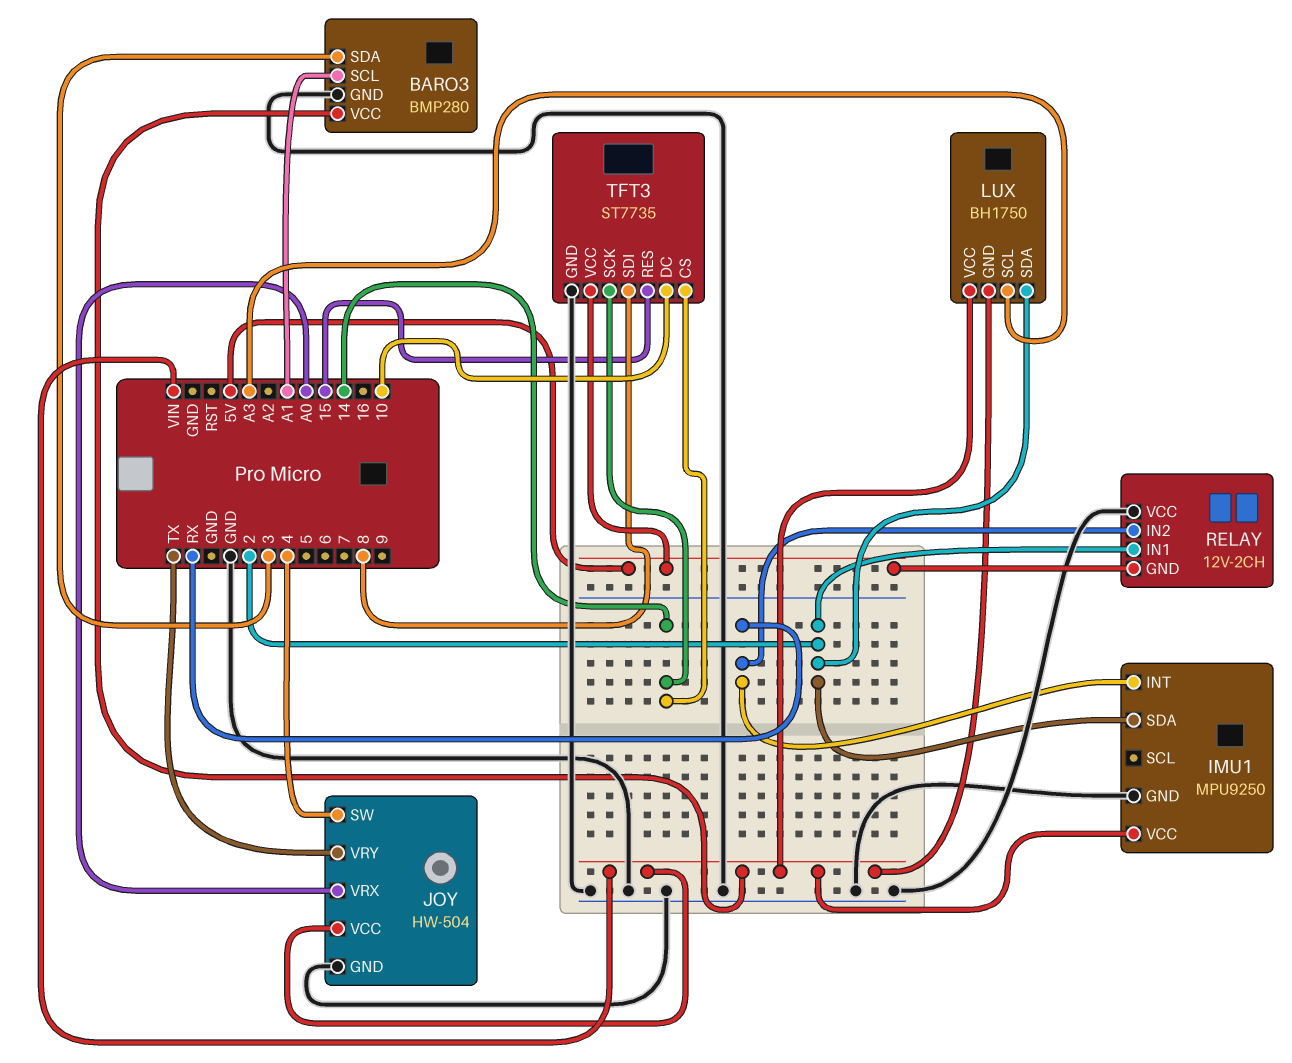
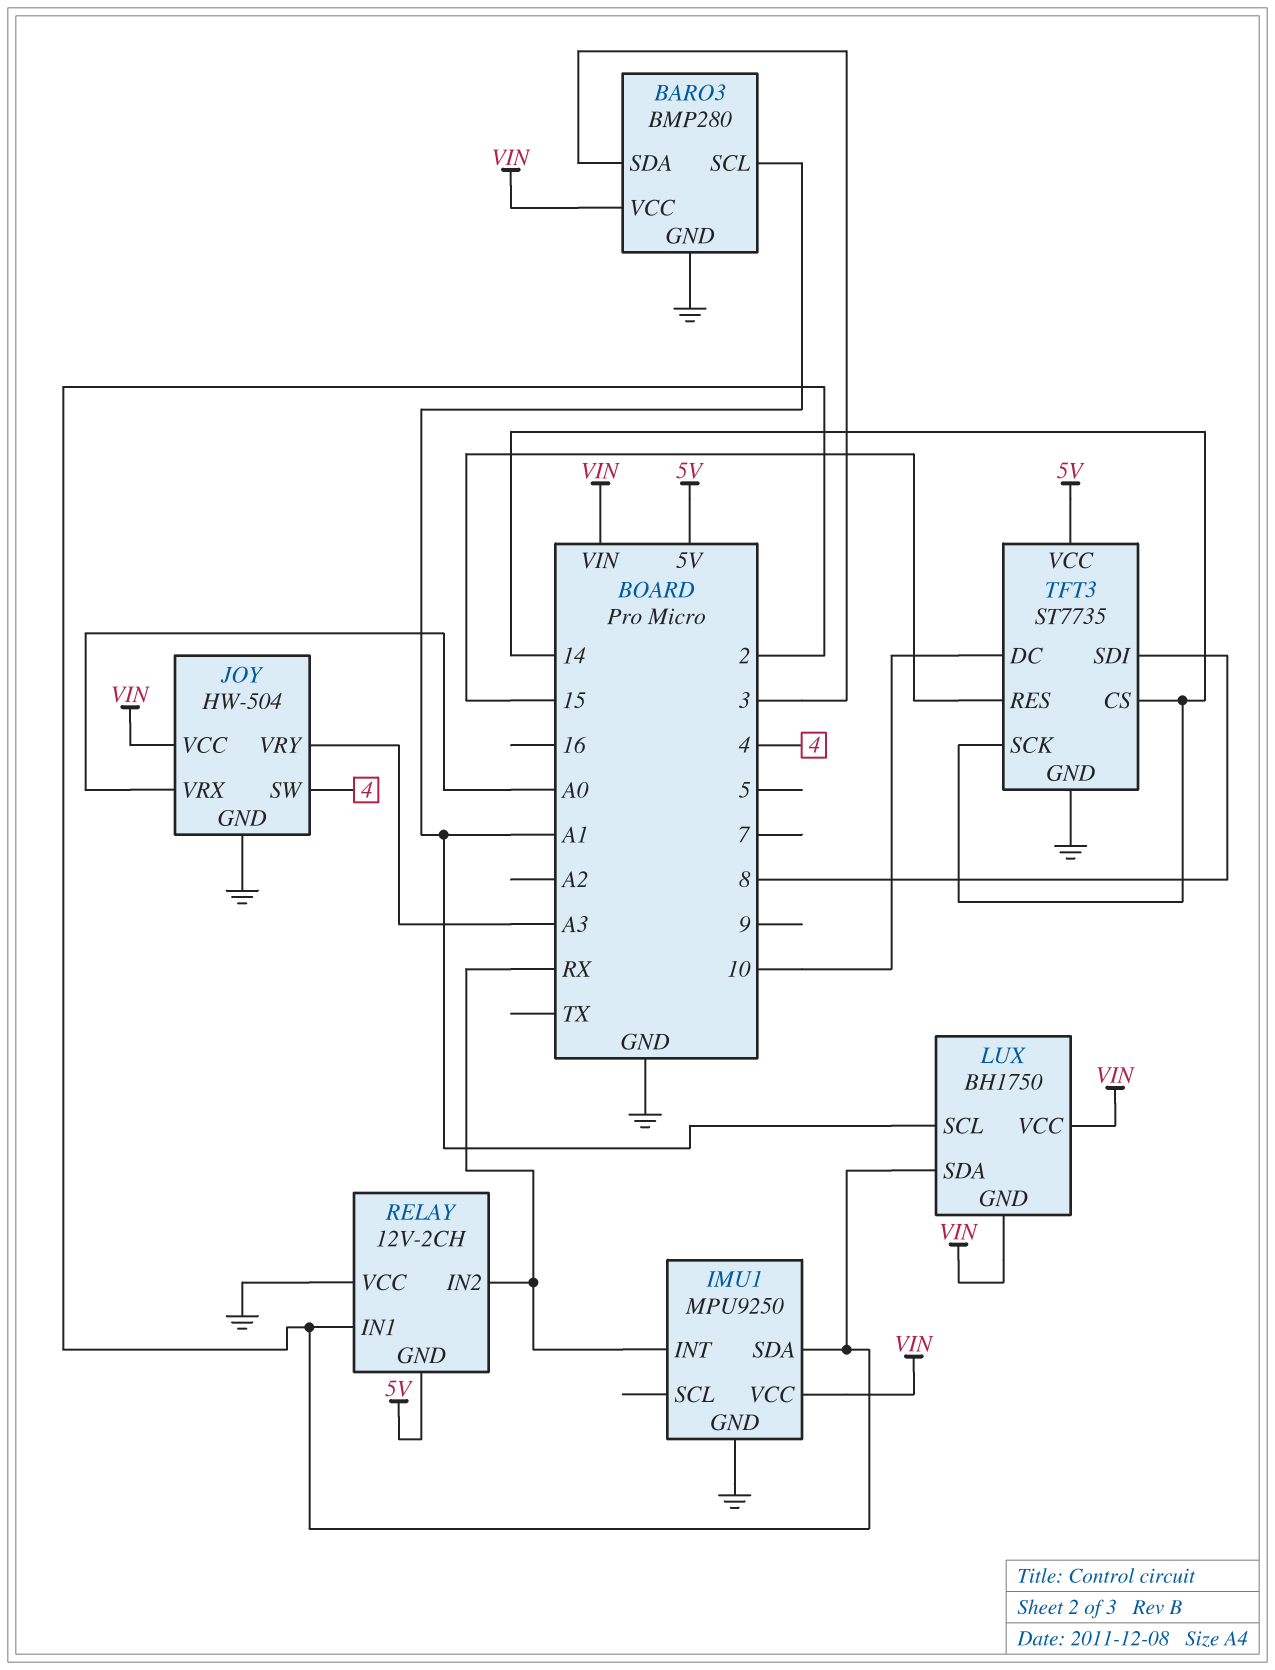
JOY pin VRY: TX -> A3
LUX pin SCL: A3 -> A1

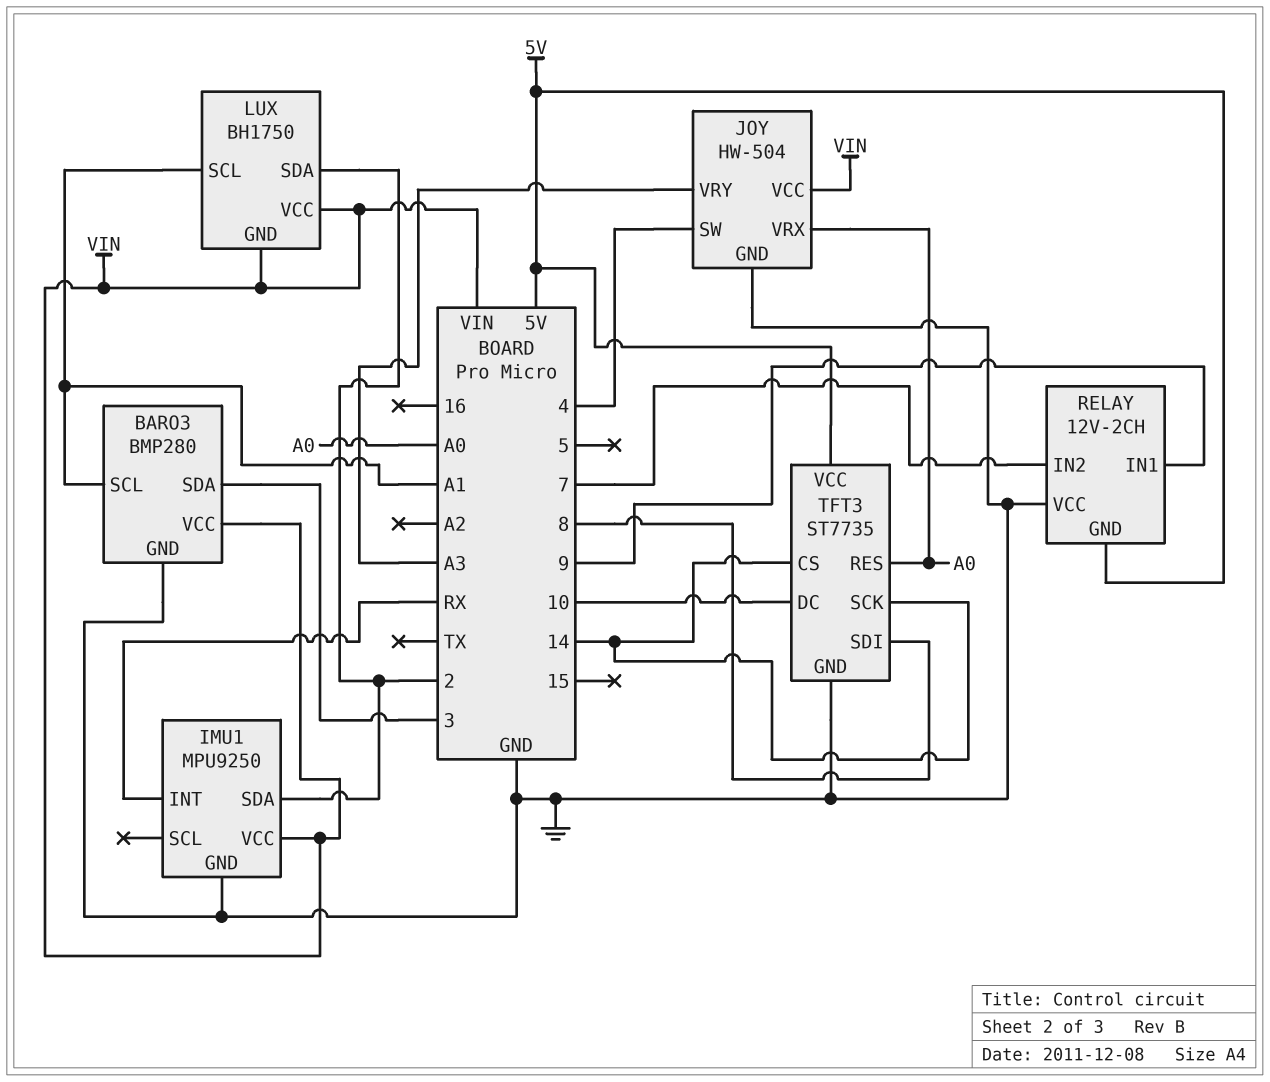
RELAY pin IN1: 2 -> 9
RELAY pin IN2: RX -> 7
TFT3 pin RES: 15 -> A0

